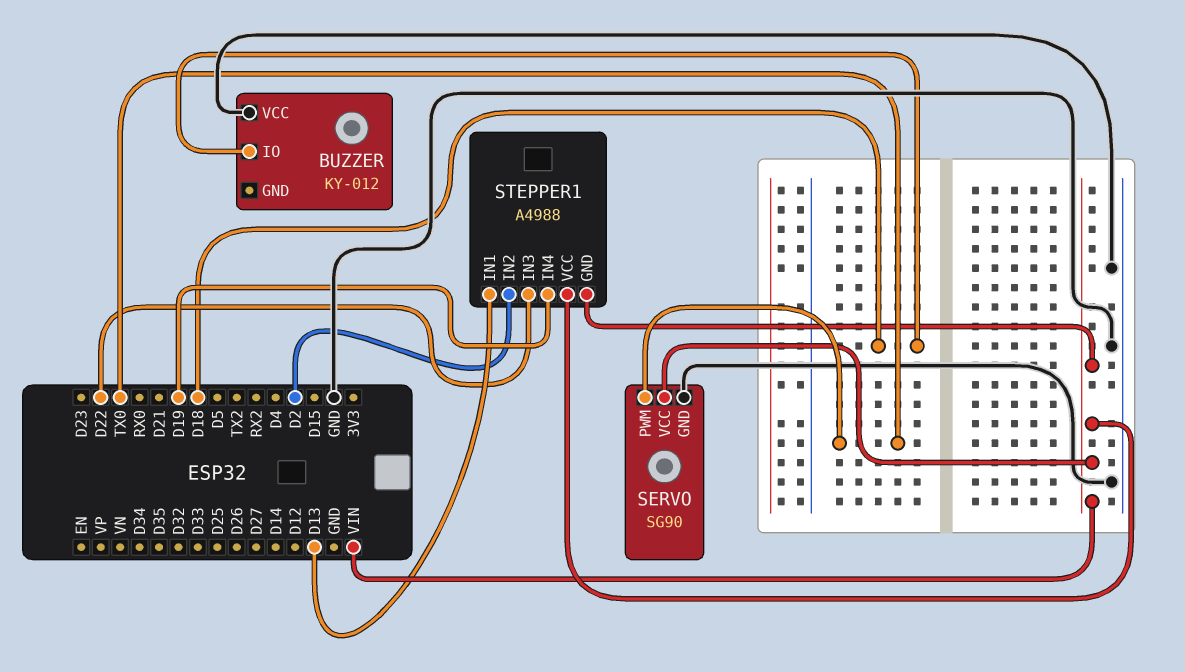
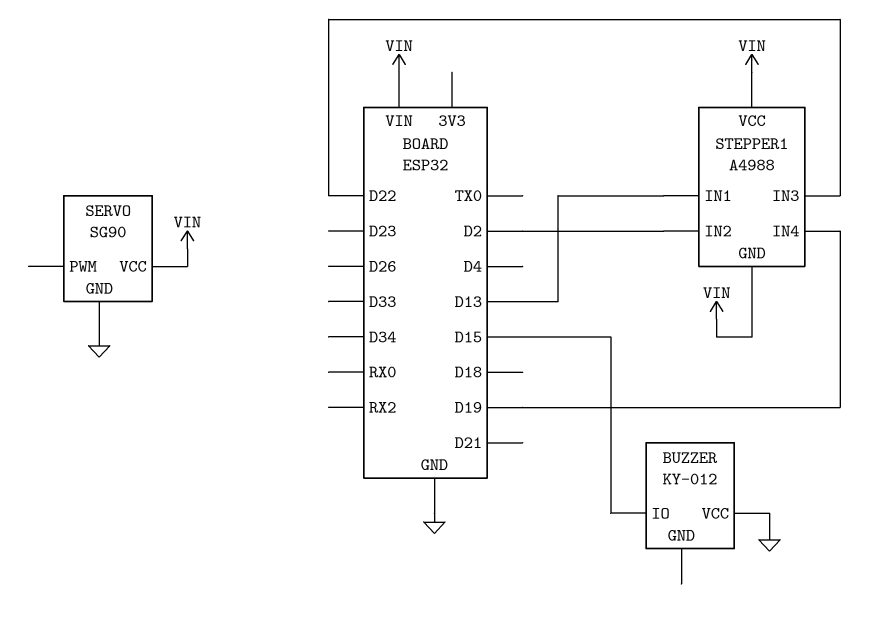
BUZZER pin IO: D18 -> D15
SERVO pin PWM: TX0 -> none

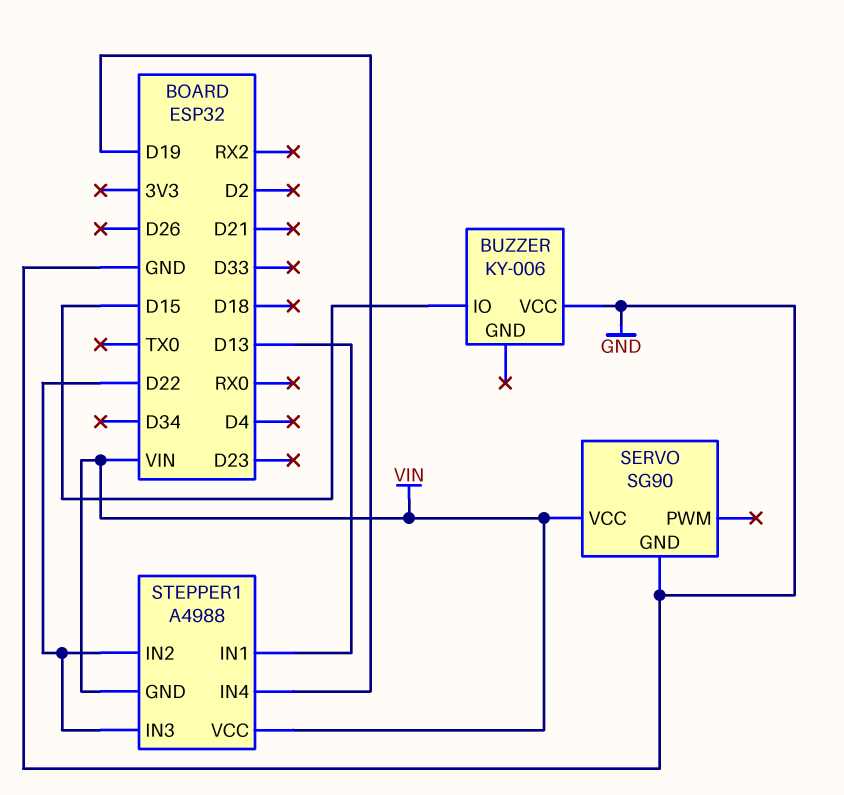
BUZZER: KY-012 -> KY-006
STEPPER1 pin IN2: D2 -> D22

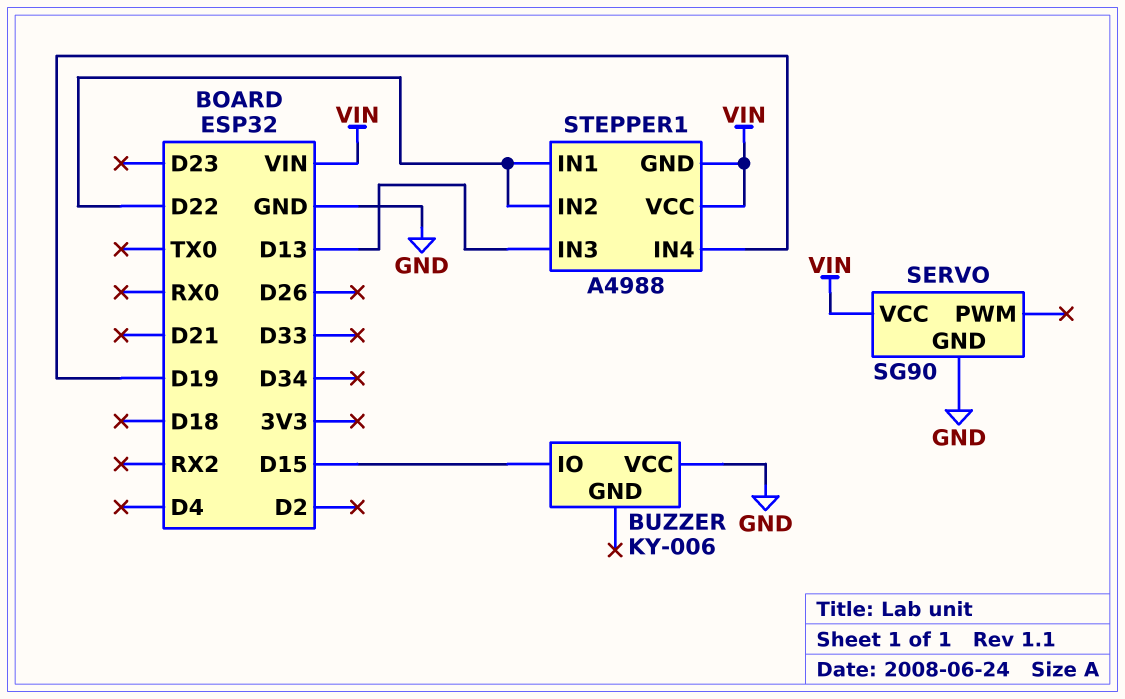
STEPPER1 pin IN1: D13 -> D22
STEPPER1 pin IN3: D22 -> D13

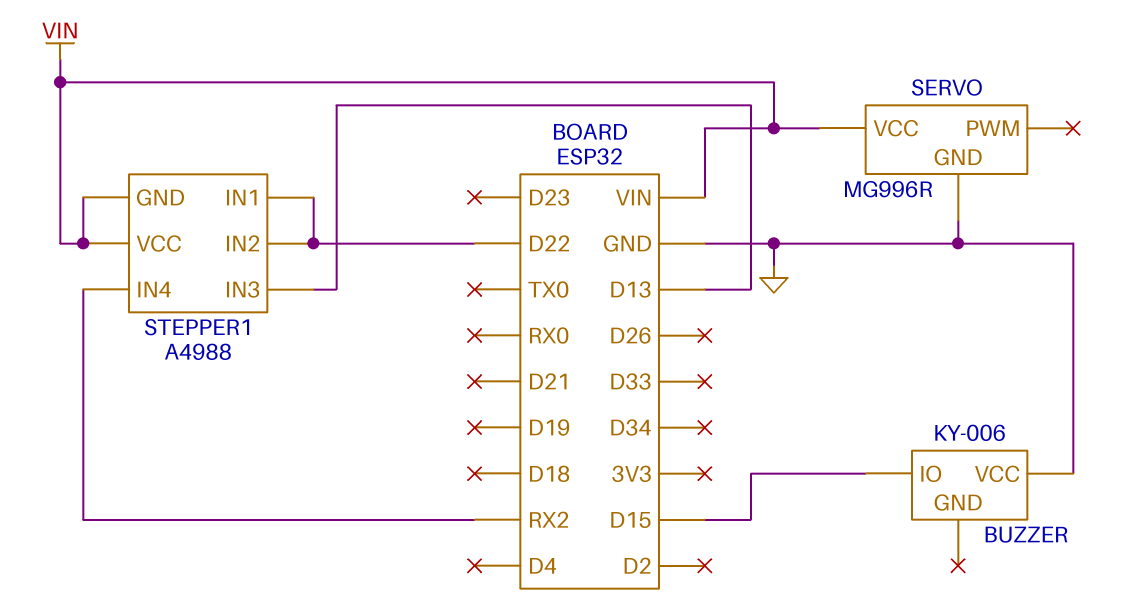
SERVO: SG90 -> MG996R
STEPPER1 pin IN4: D19 -> RX2

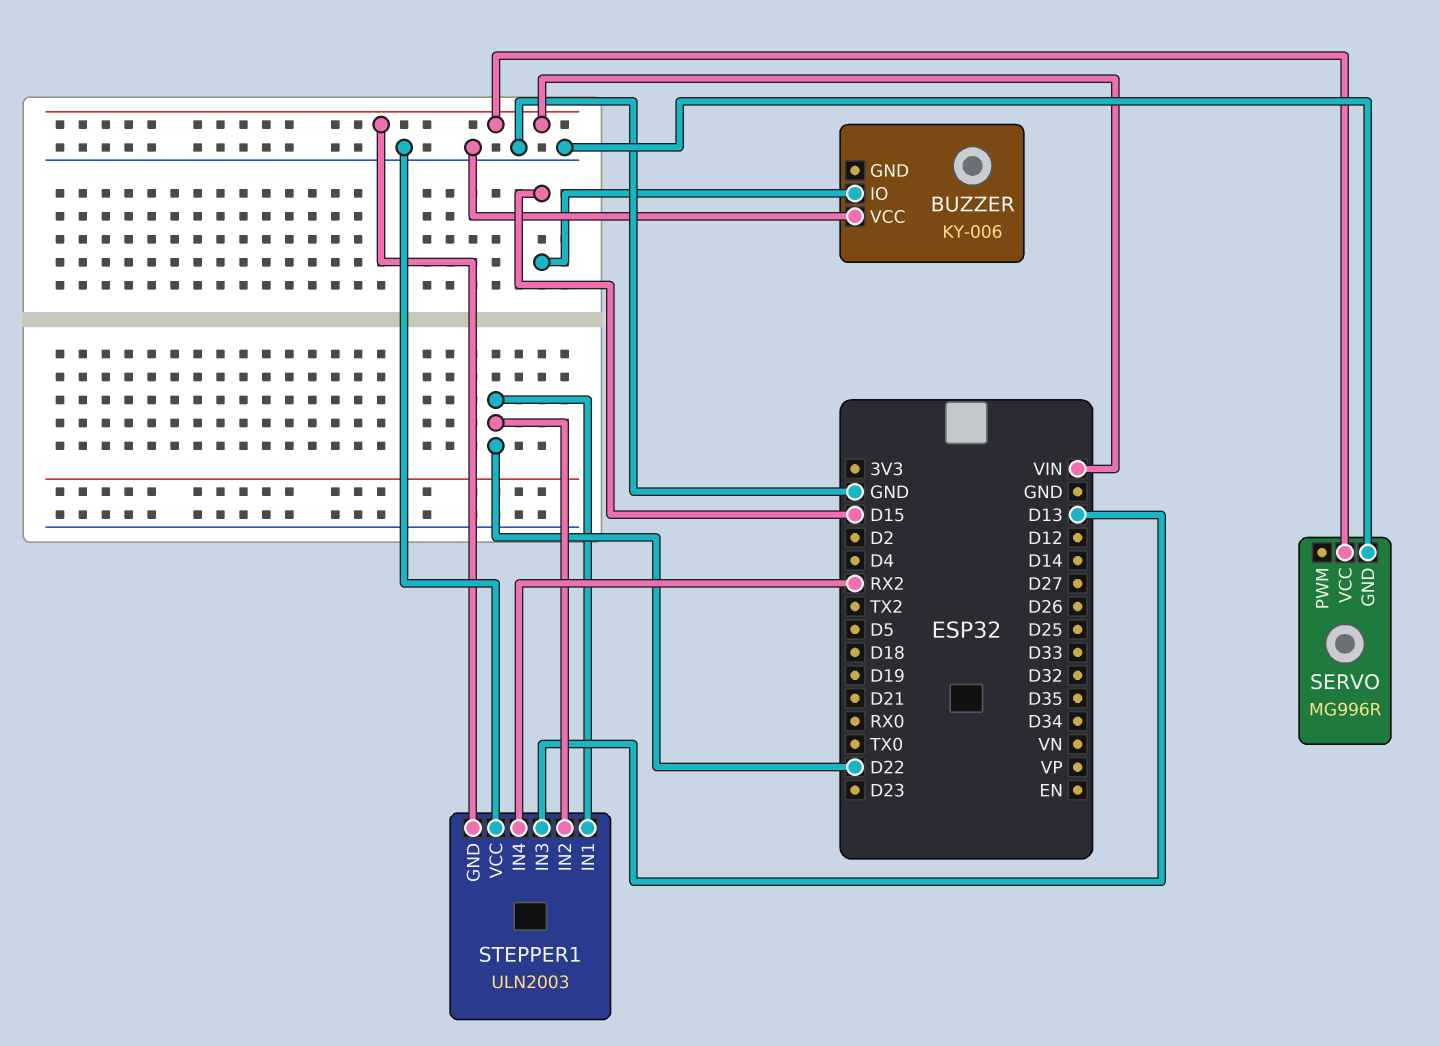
STEPPER1: A4988 -> ULN2003
STEPPER1 pin VCC: VIN -> GND

